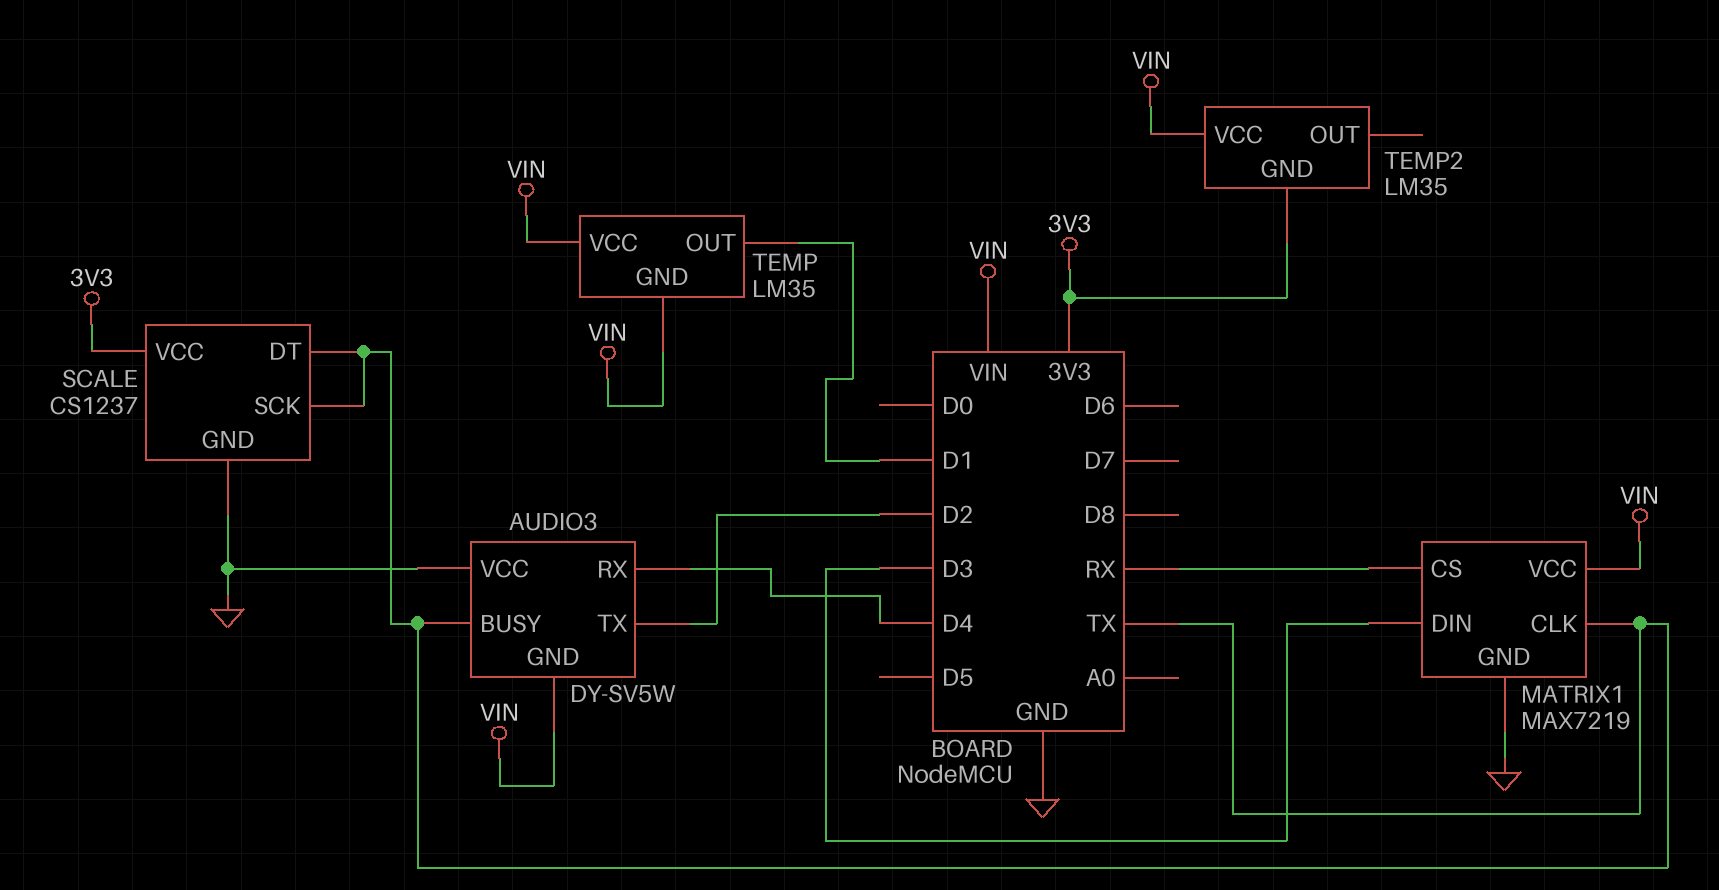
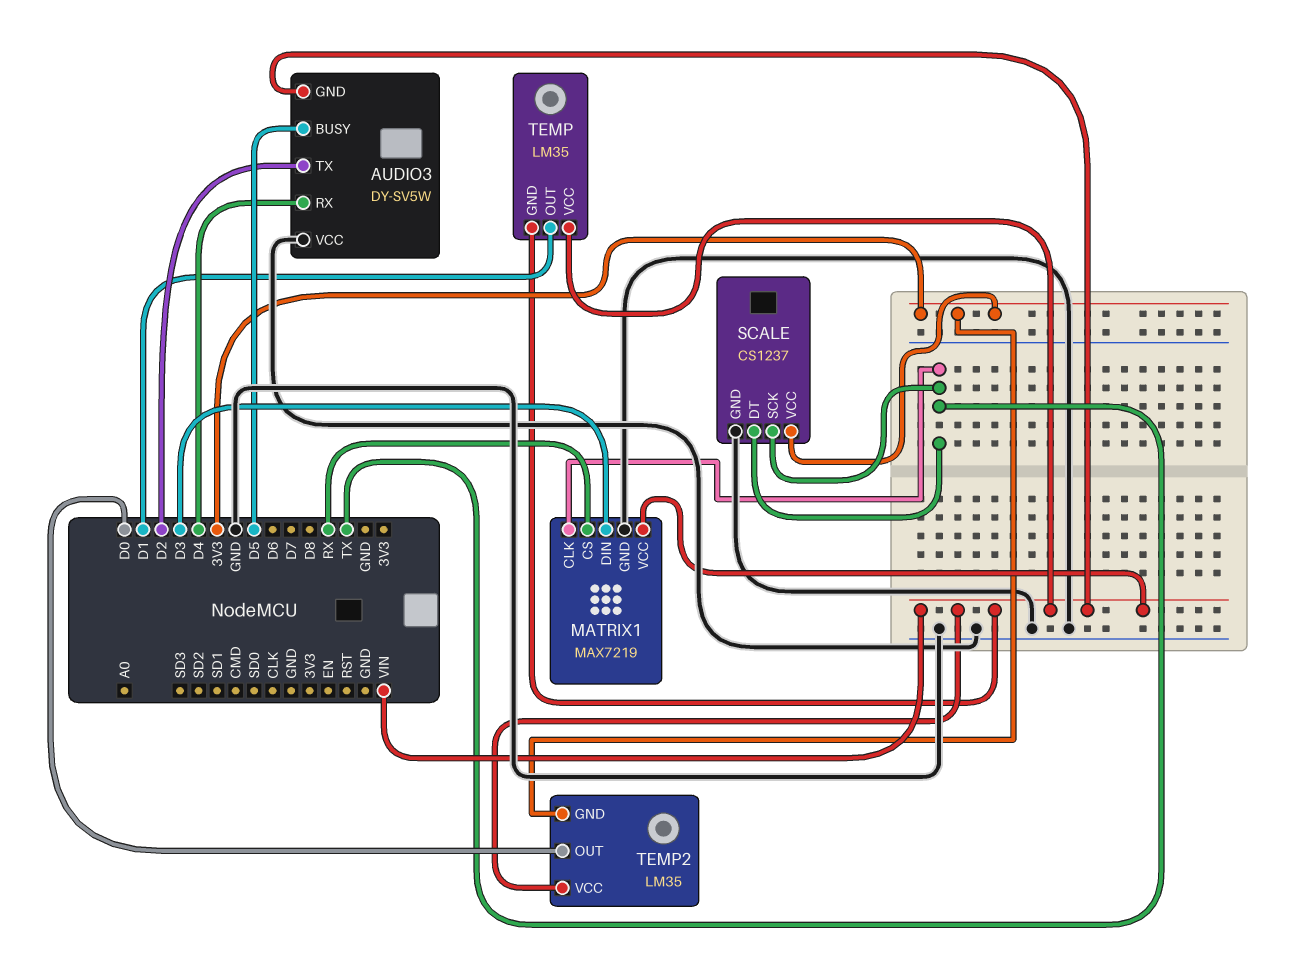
AUDIO3 pin BUSY: TX -> D5
TEMP2 pin OUT: none -> D0

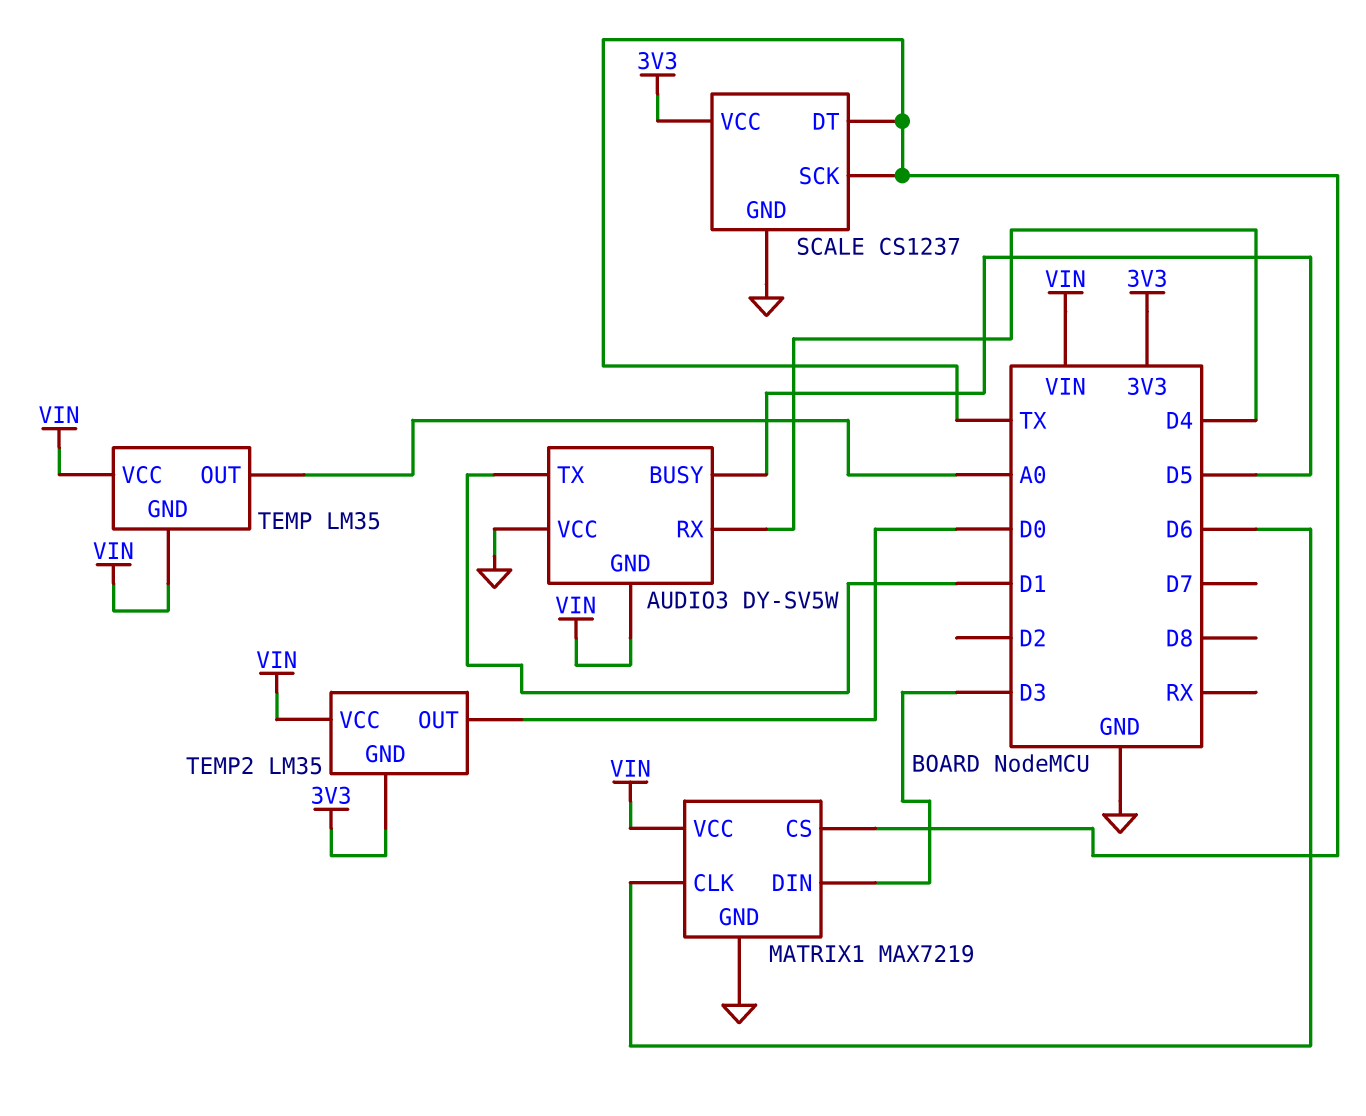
AUDIO3 pin TX: D2 -> D1
MATRIX1 pin CLK: TX -> D6
MATRIX1 pin CS: RX -> TX
TEMP pin OUT: D1 -> A0

